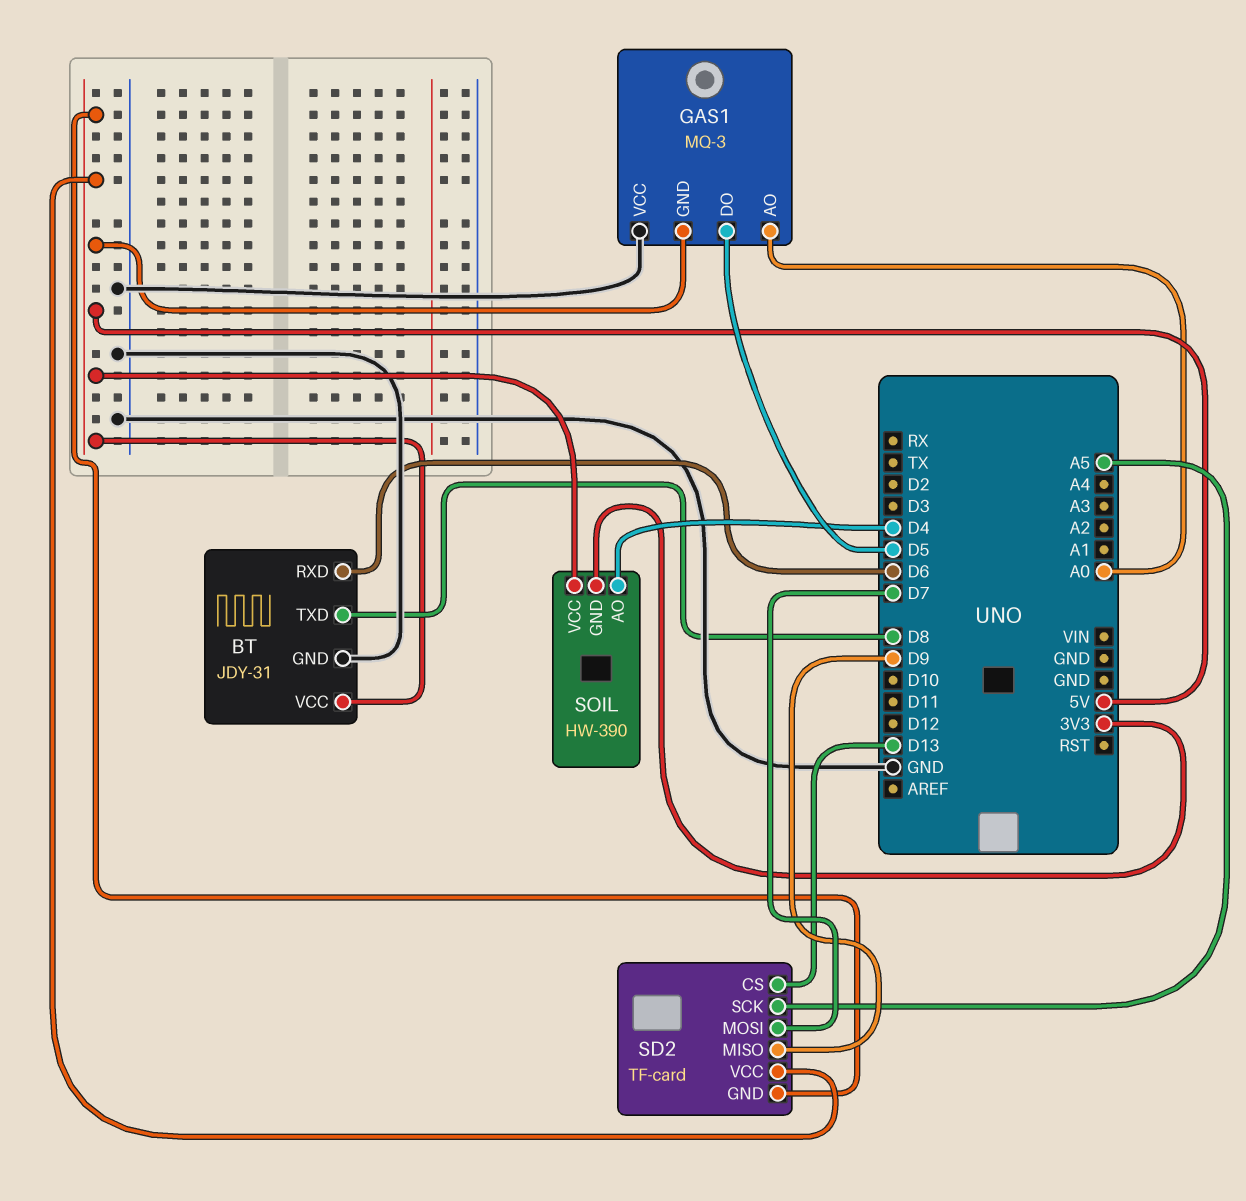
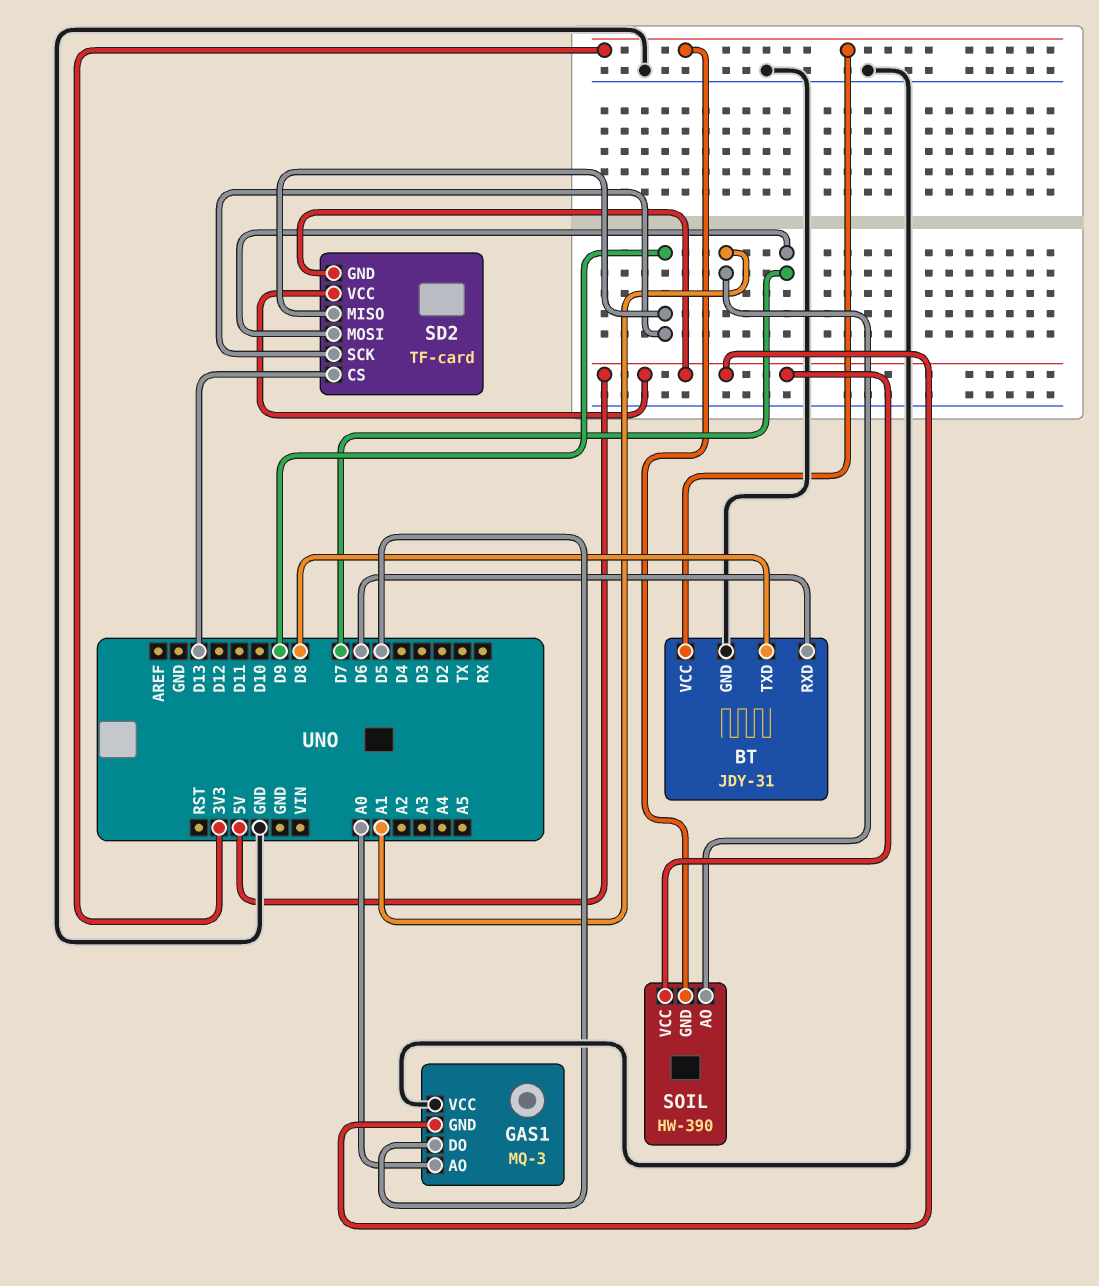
BT pin VCC: 5V -> 3V3
SD2 pin SCK: A5 -> D9
SOIL pin AO: D4 -> A1

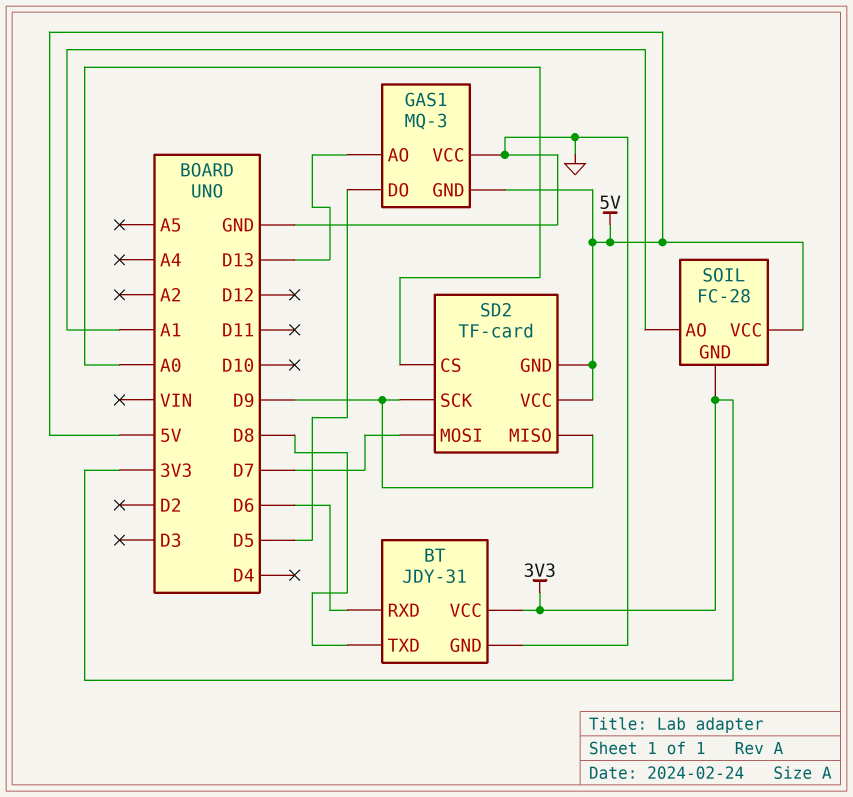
GAS1 pin AO: A0 -> D13
SD2 pin CS: D13 -> A0
SOIL: HW-390 -> FC-28

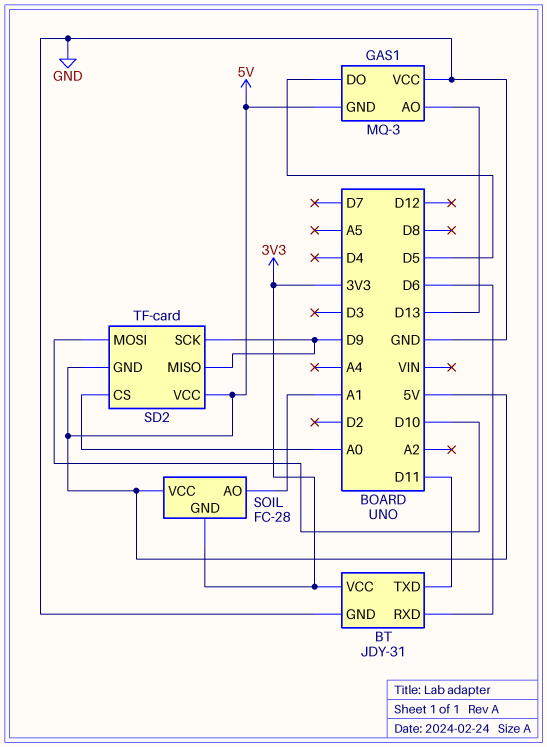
BT pin TXD: D8 -> D11
SD2 pin MOSI: D7 -> D10

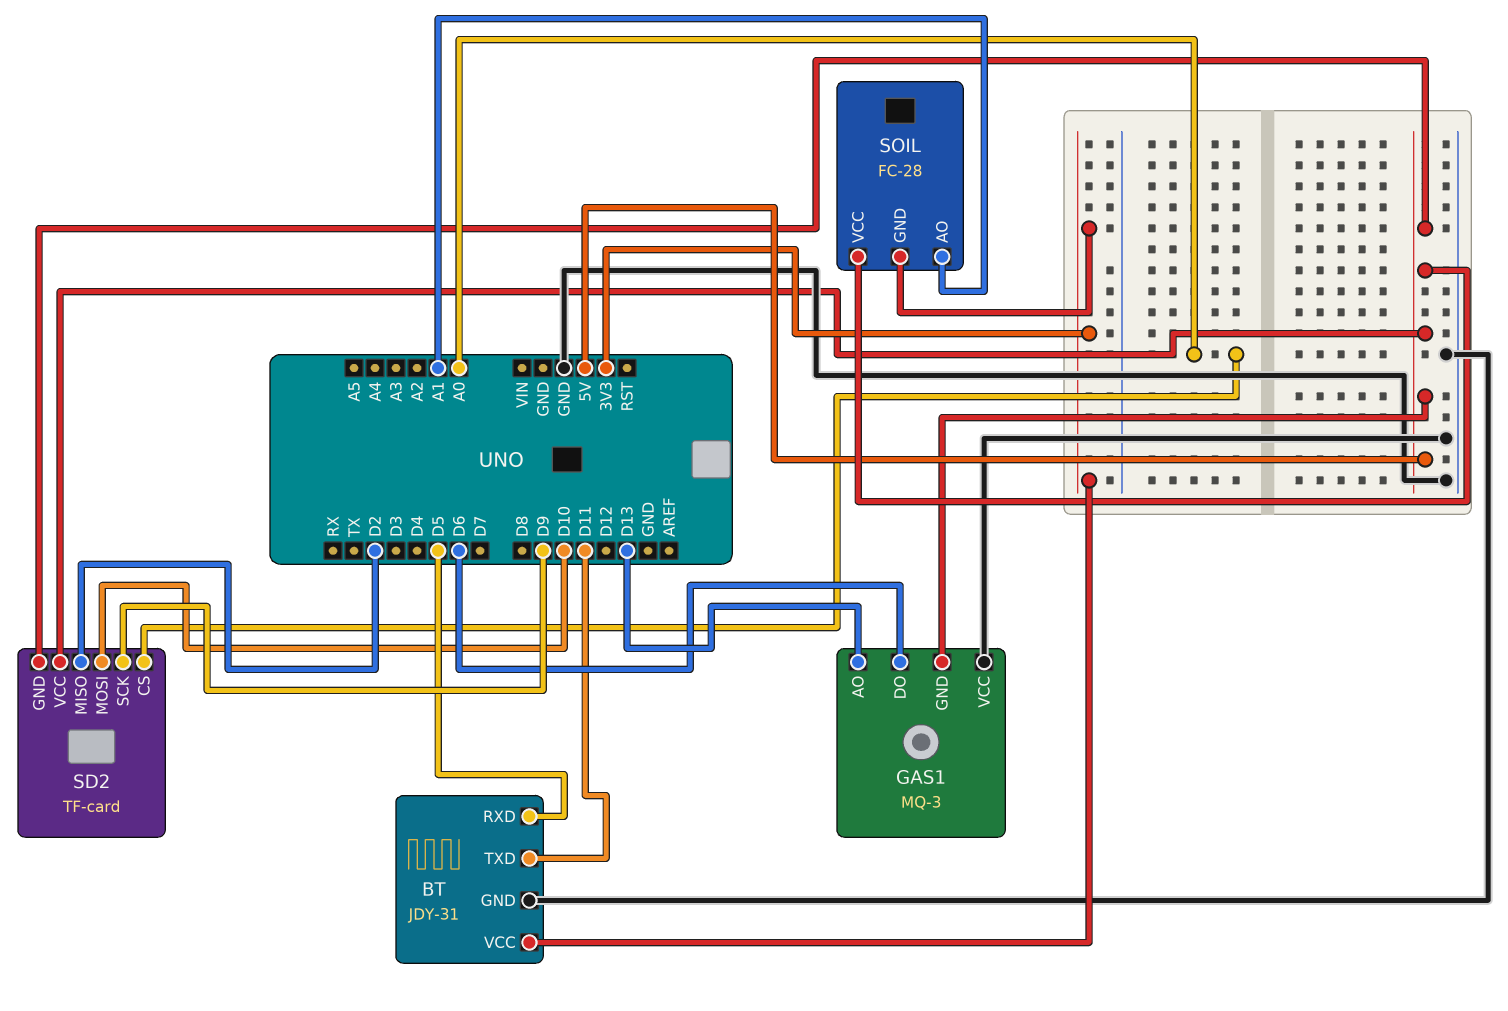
BT pin RXD: D6 -> D5
GAS1 pin DO: D5 -> D6
SD2 pin MISO: D9 -> D2

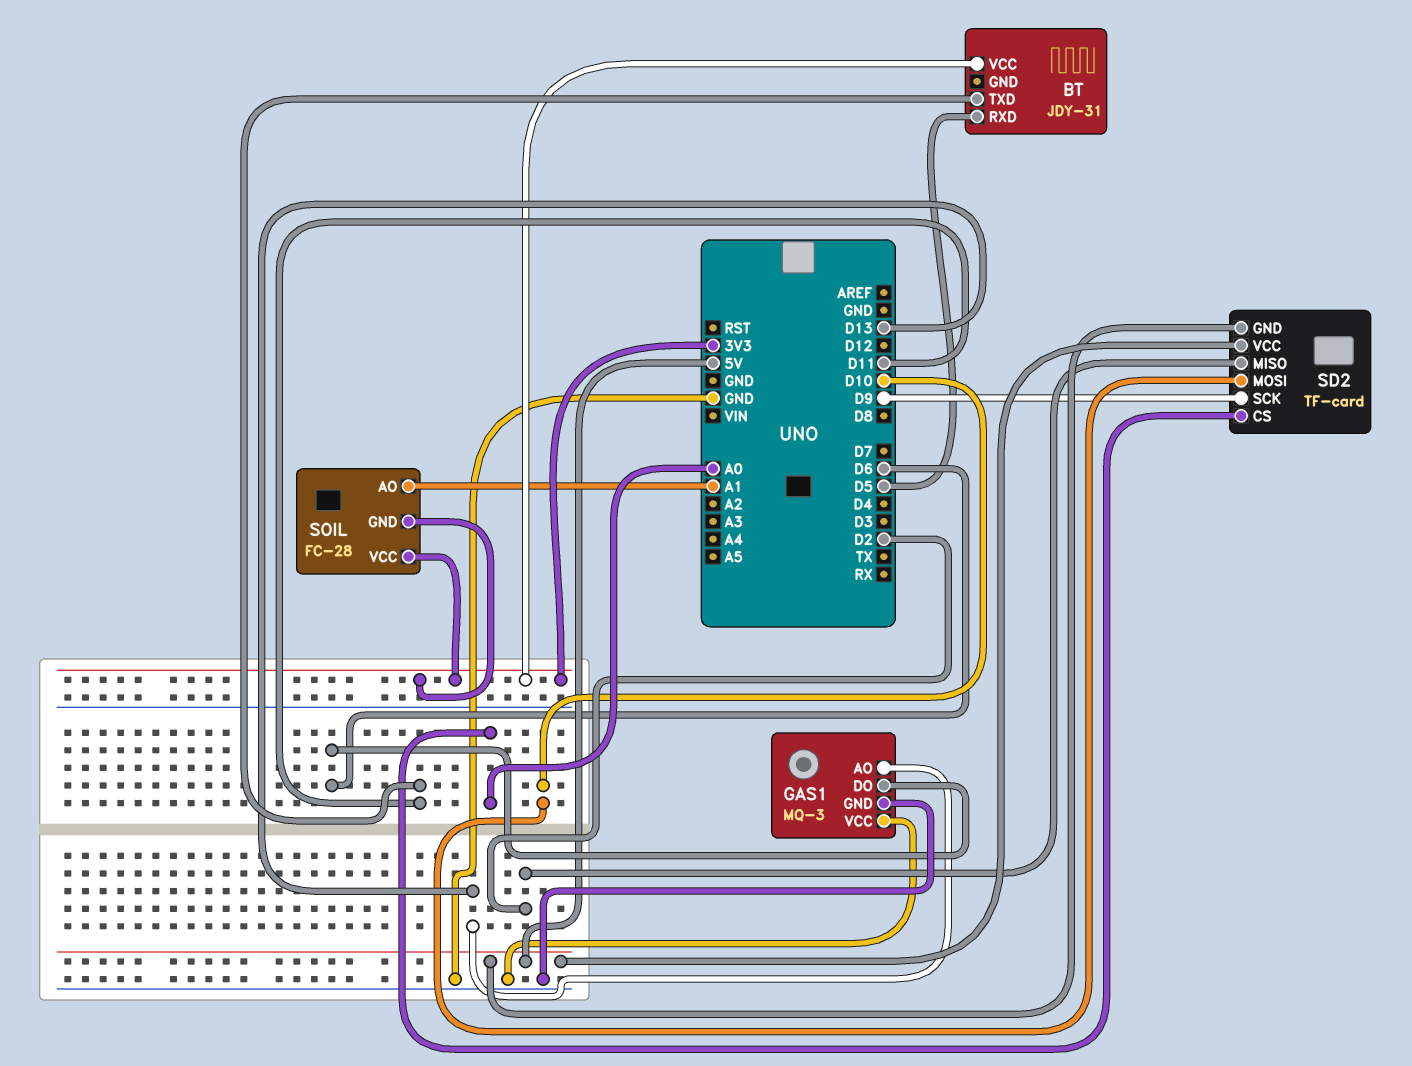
BT pin GND: GND -> none
GAS1 pin GND: 5V -> GND
SOIL pin VCC: 5V -> 3V3

